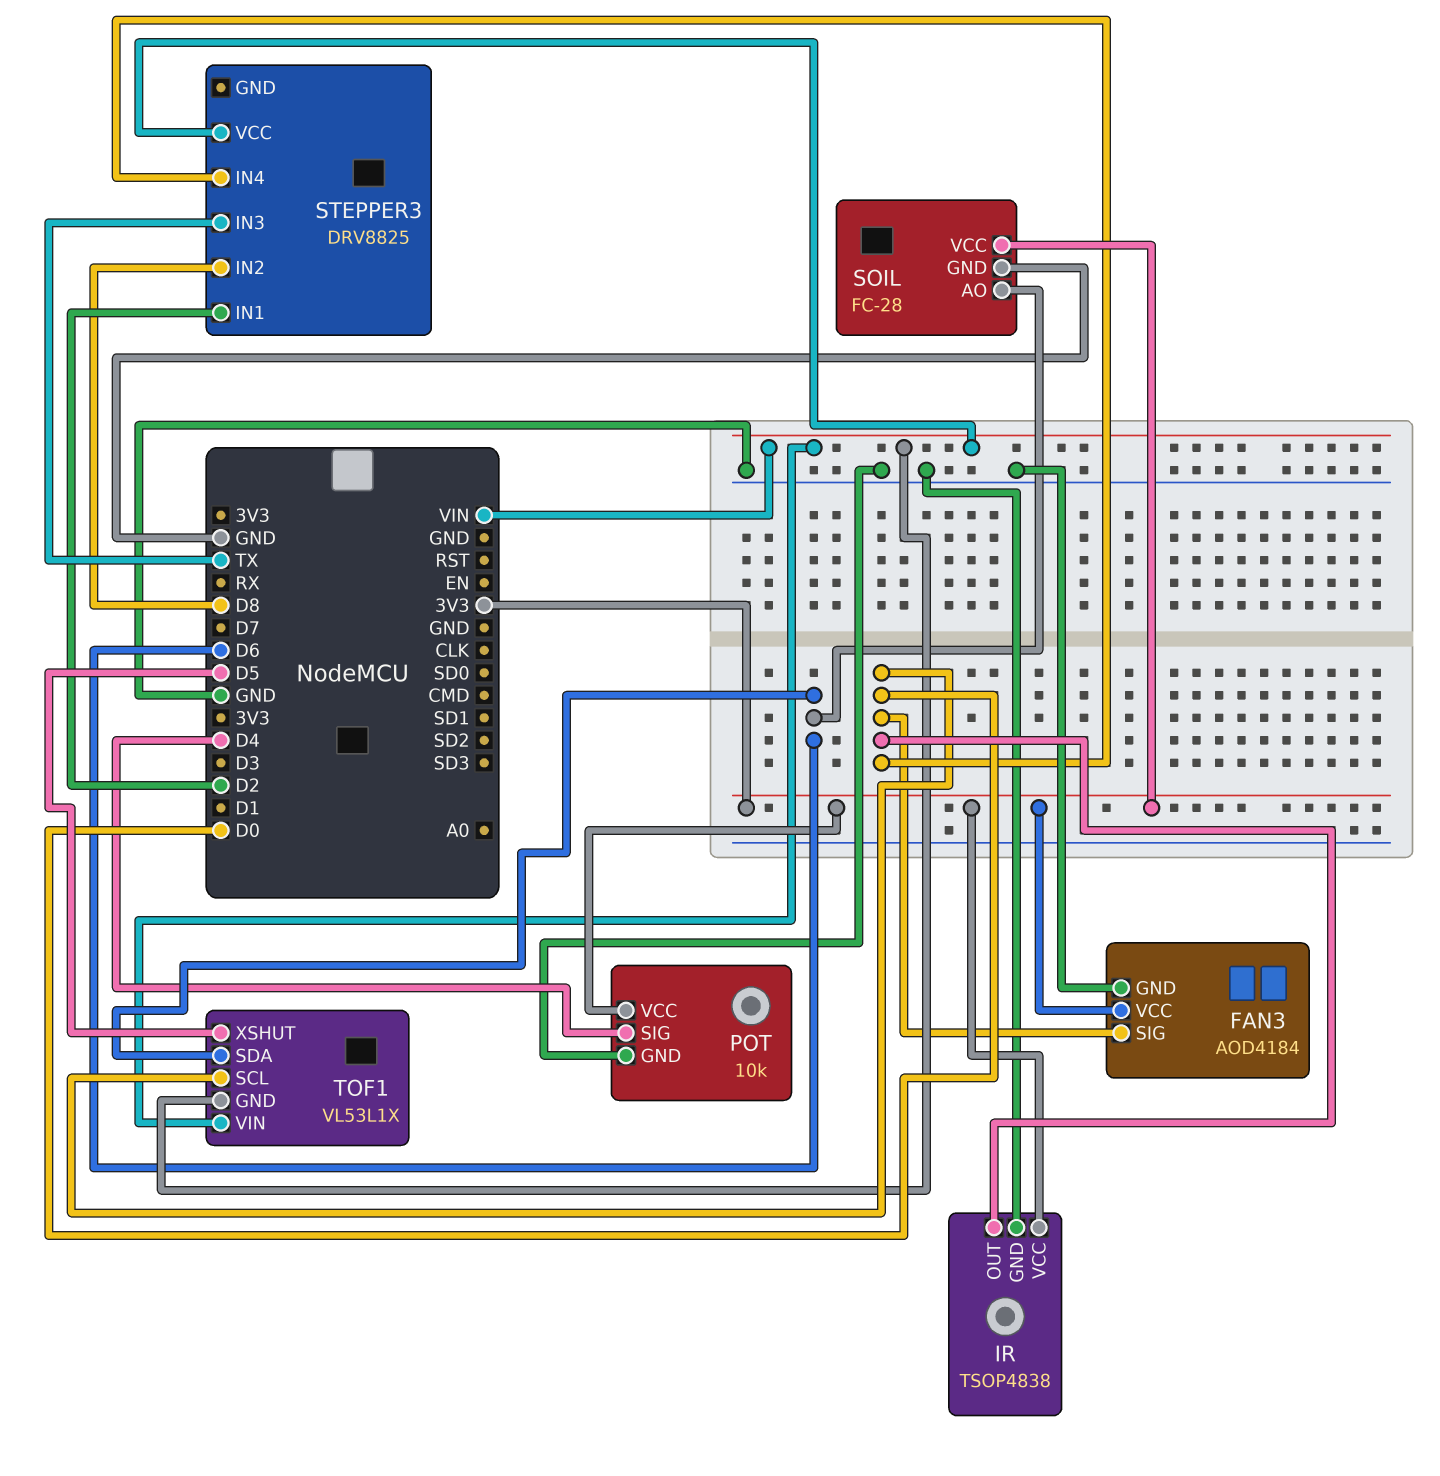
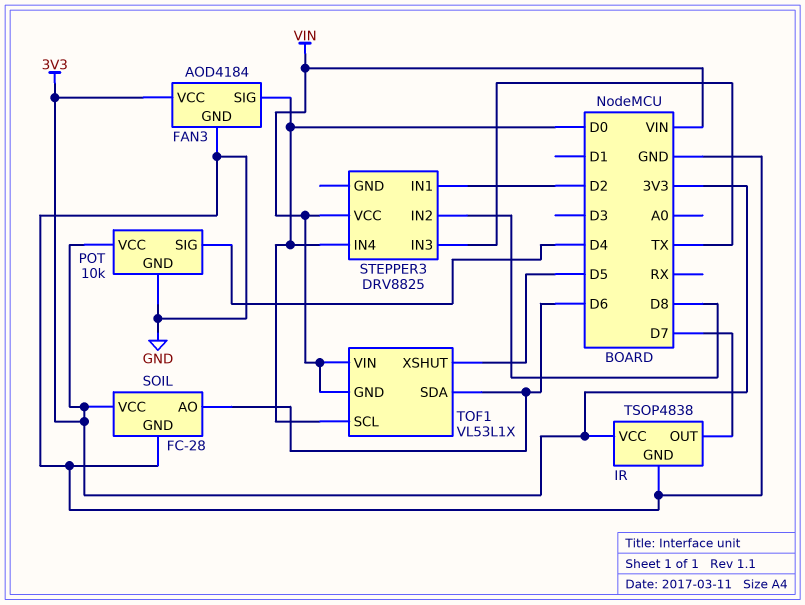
IR pin OUT: D0 -> D7

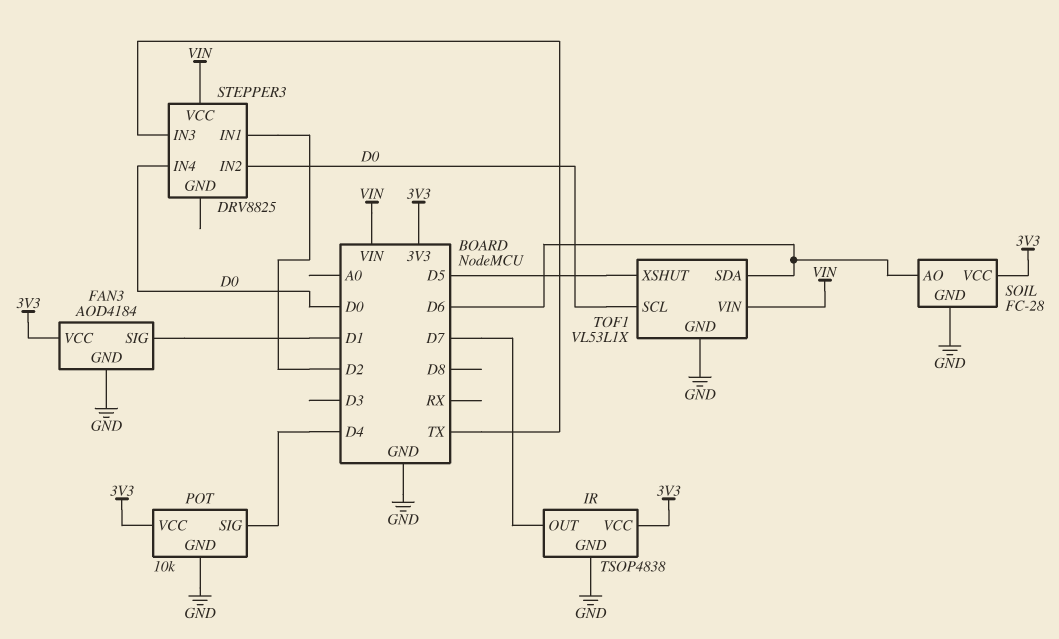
FAN3 pin SIG: D0 -> D1
STEPPER3 pin IN2: D8 -> D0
TOF1 pin GND: VIN -> GND

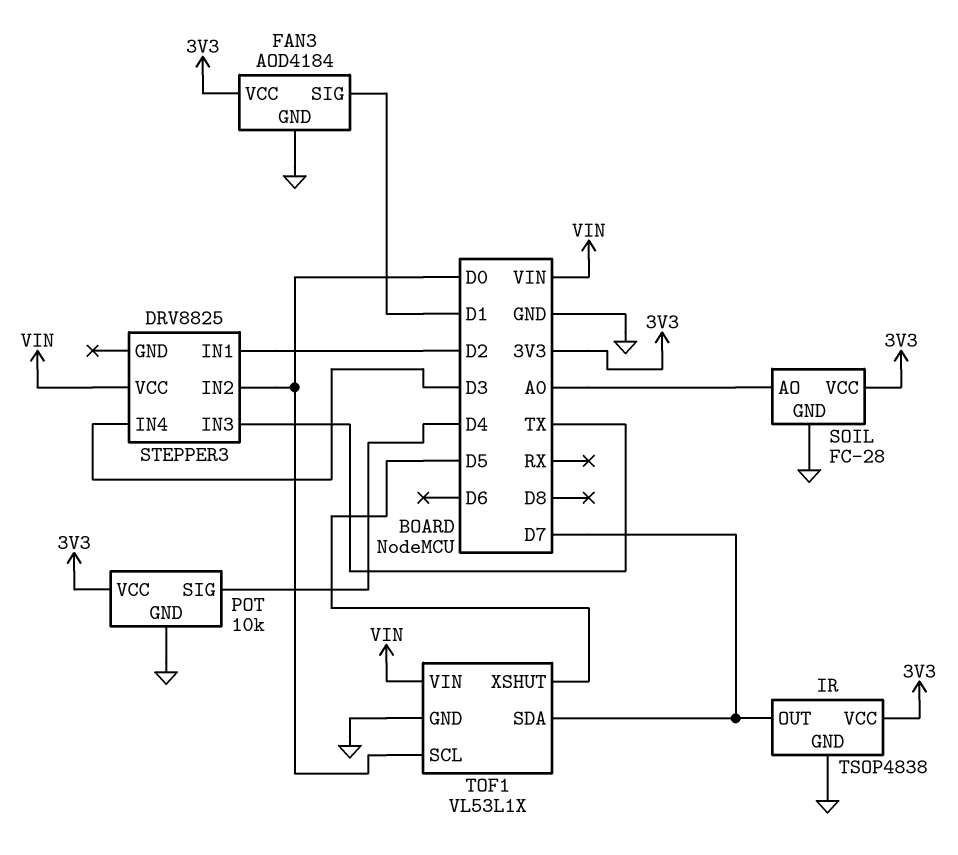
SOIL pin AO: D6 -> A0
STEPPER3 pin IN4: D0 -> D3
TOF1 pin SDA: D6 -> D7

